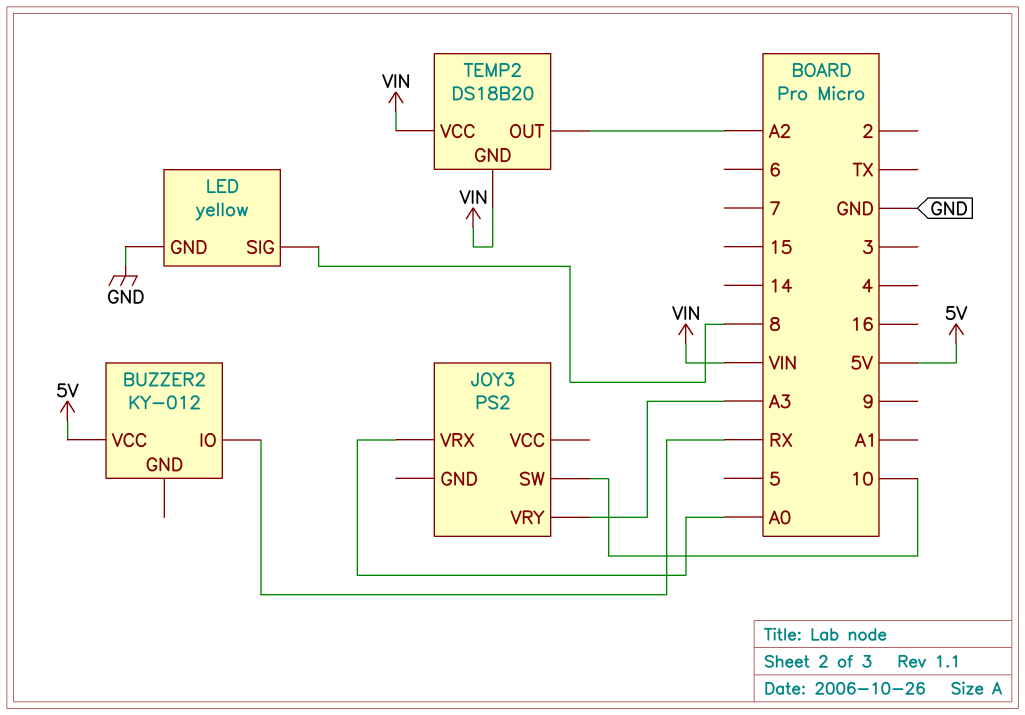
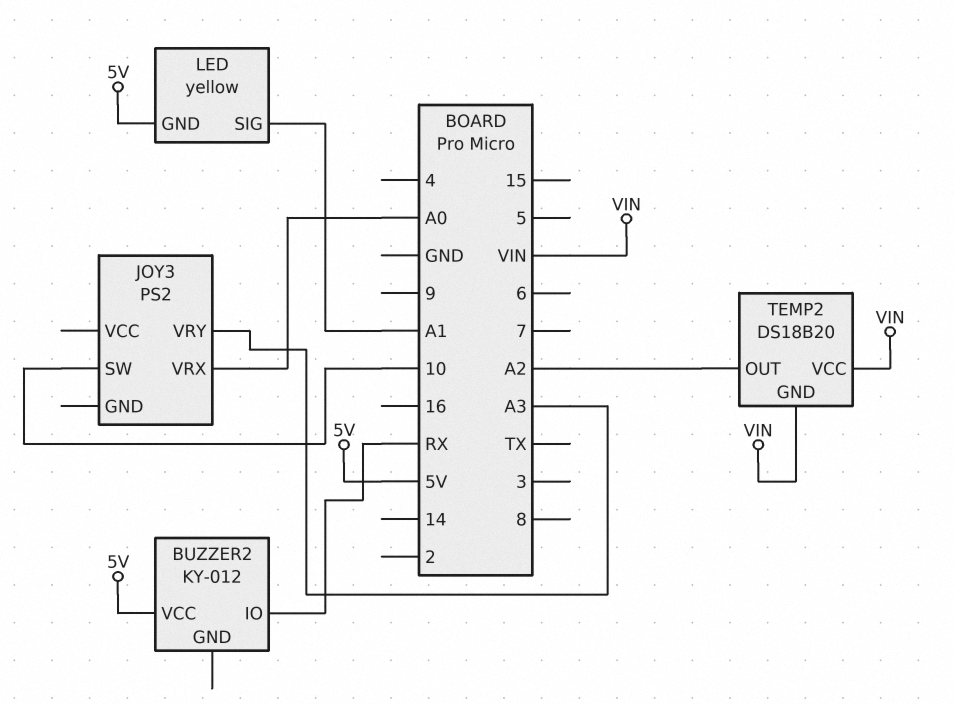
LED pin GND: GND -> 5V
LED pin SIG: 8 -> A1

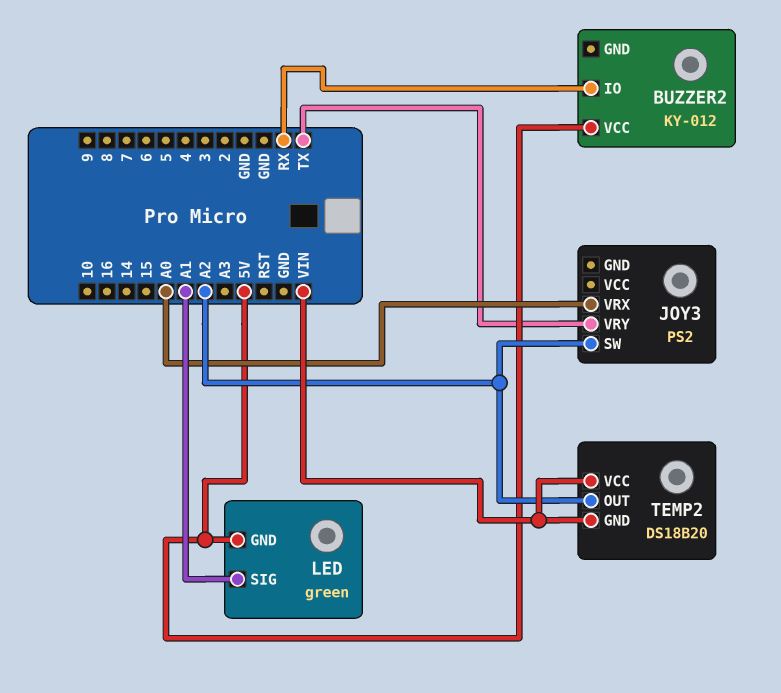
JOY3 pin SW: 10 -> A2
JOY3 pin VRY: A3 -> TX
LED: yellow -> green

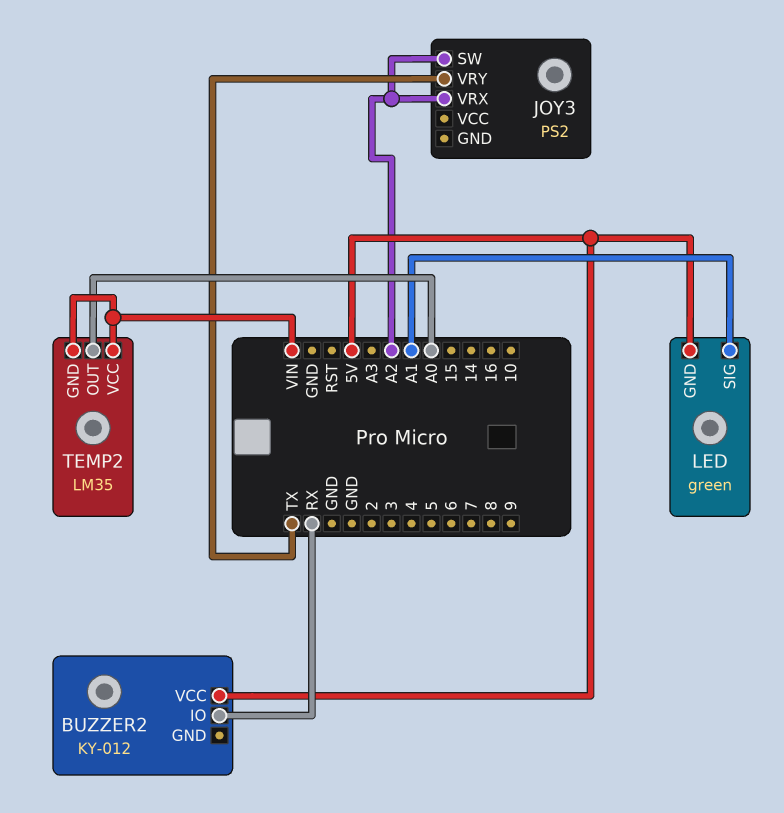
JOY3 pin VRX: A0 -> A2
TEMP2: DS18B20 -> LM35
TEMP2 pin OUT: A2 -> A0

